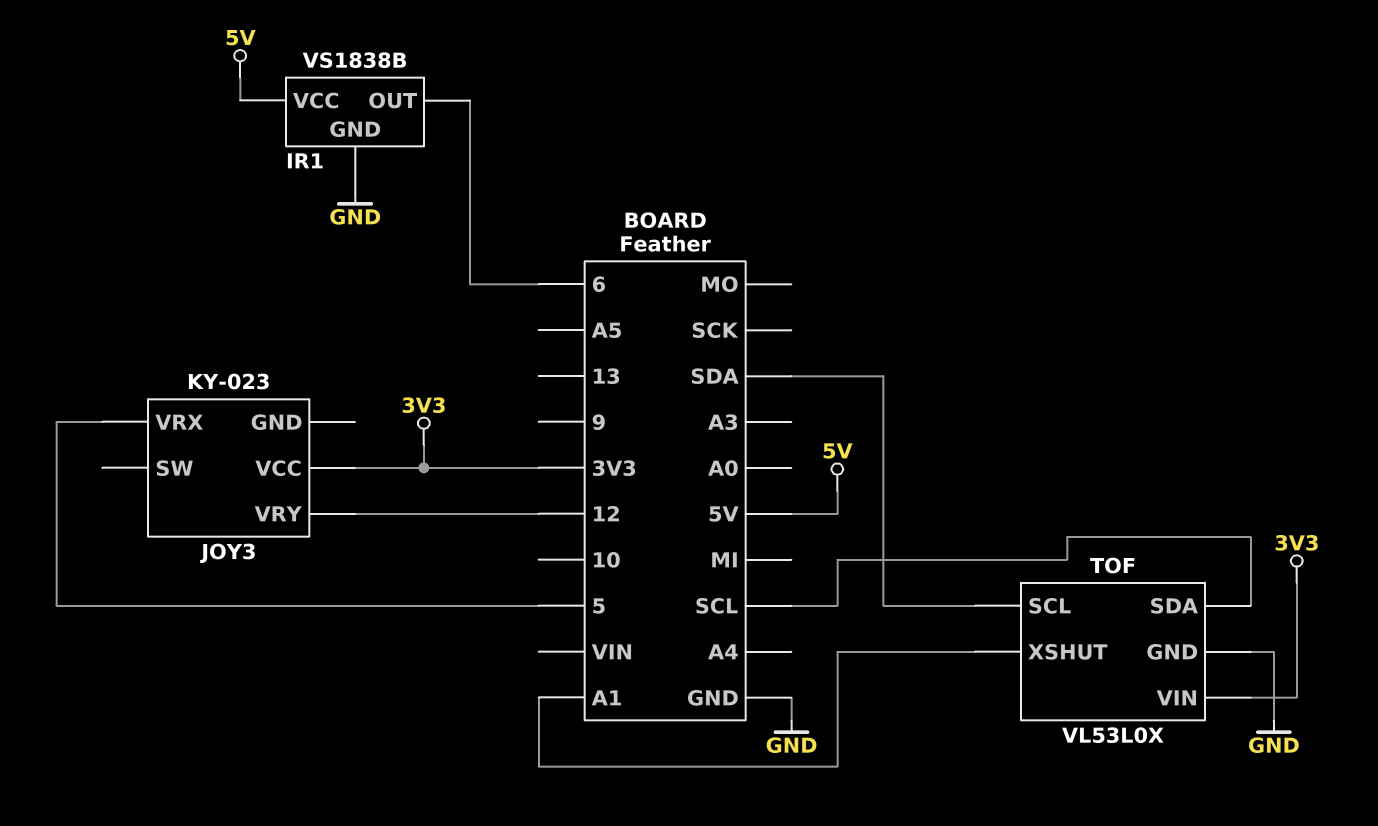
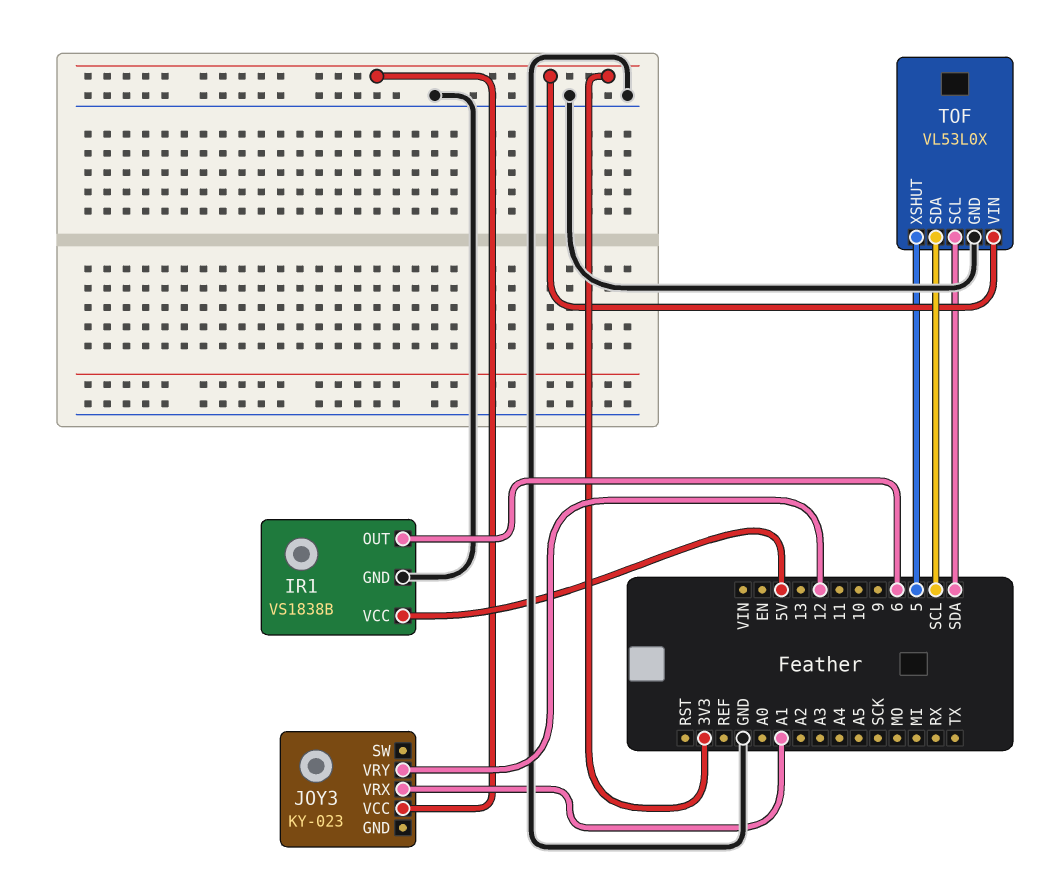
JOY3 pin VRX: 5 -> A1
TOF pin XSHUT: A1 -> 5

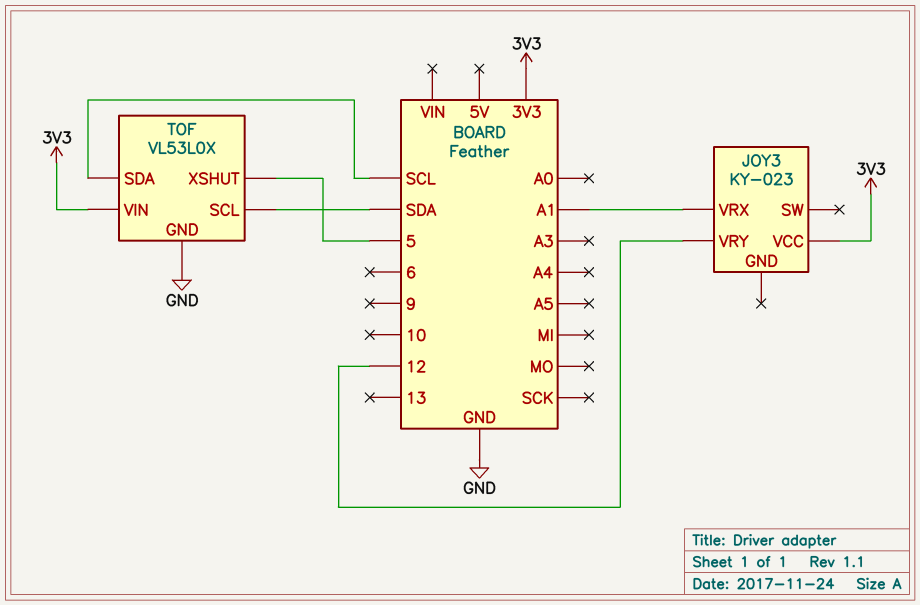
IR1: VS1838B -> none
IR1 pin GND: GND -> none
IR1 pin OUT: 6 -> none
IR1 pin VCC: 5V -> none

